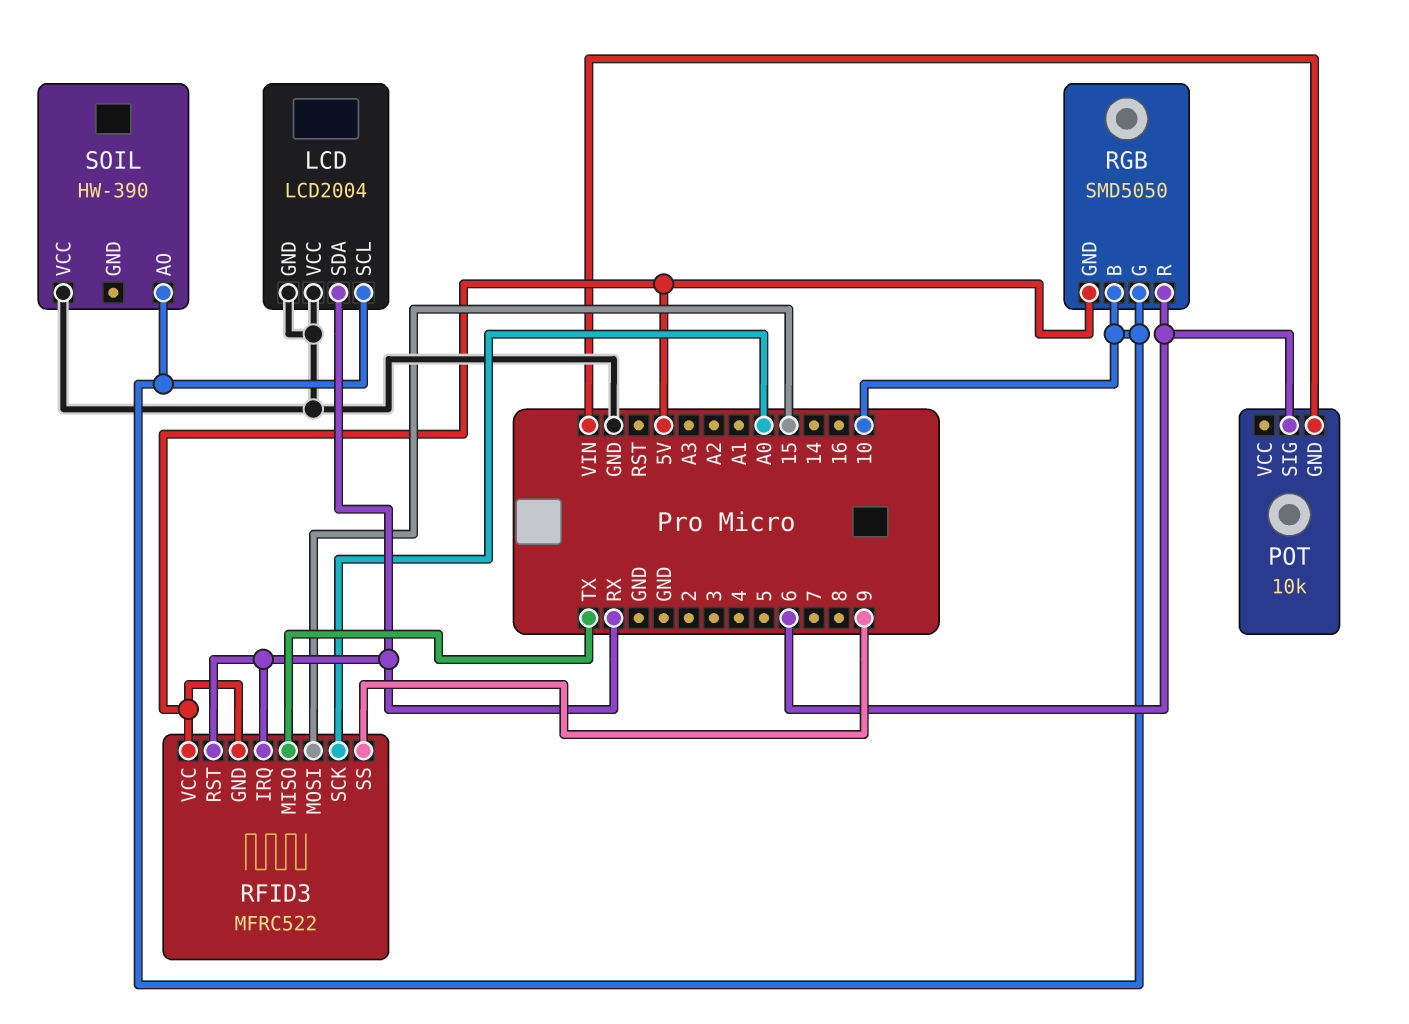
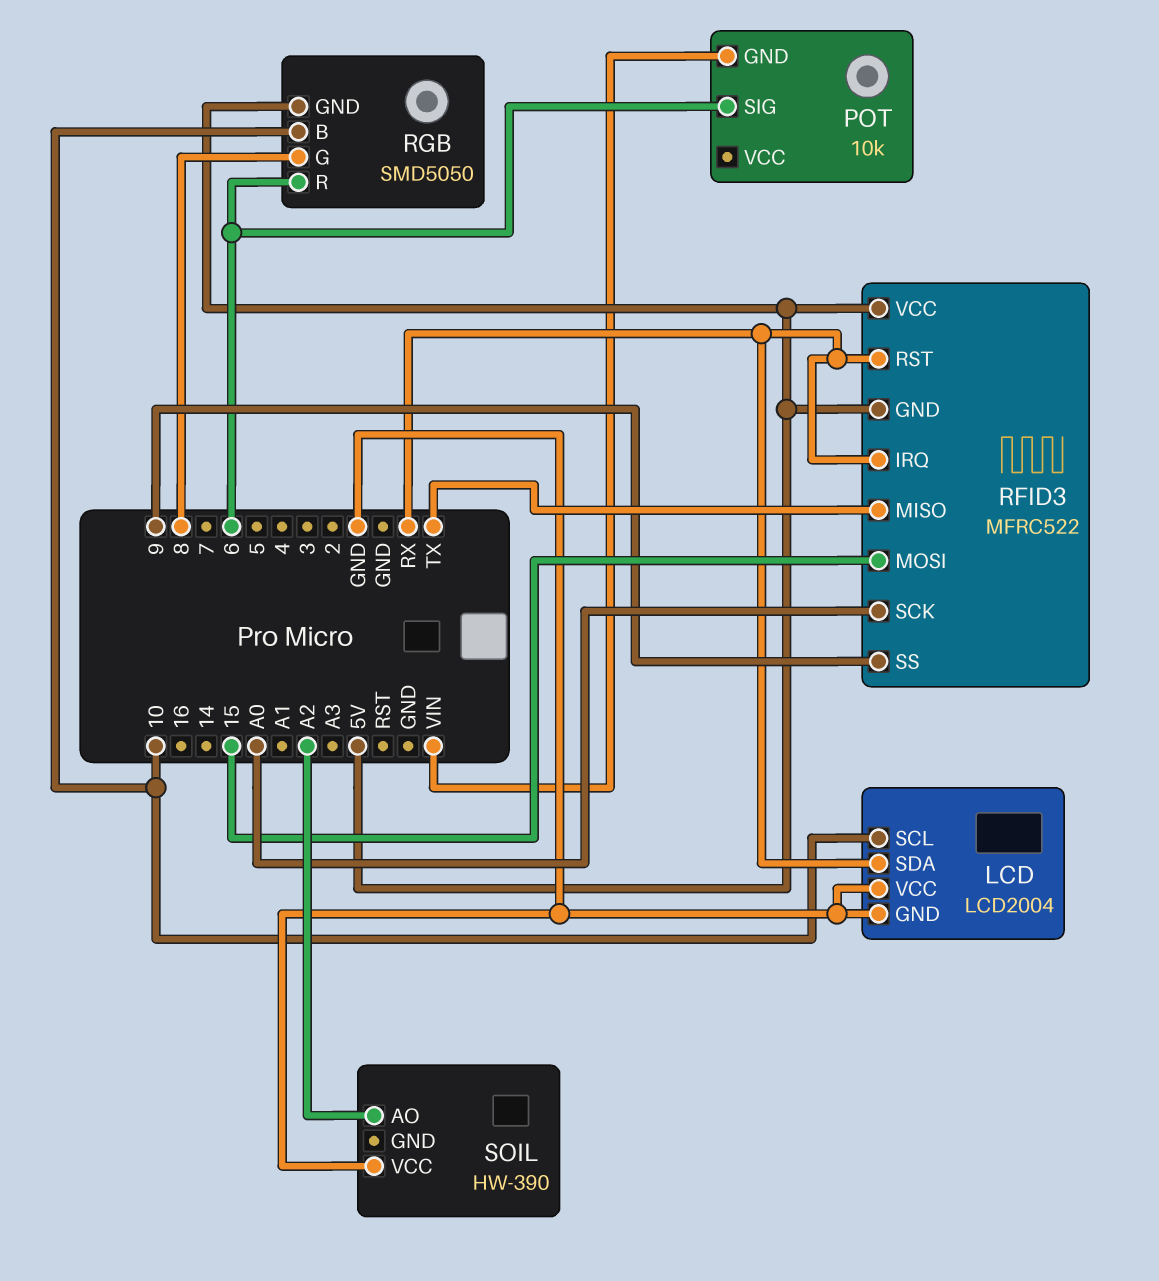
RGB pin G: 10 -> 8
SOIL pin AO: 10 -> A2

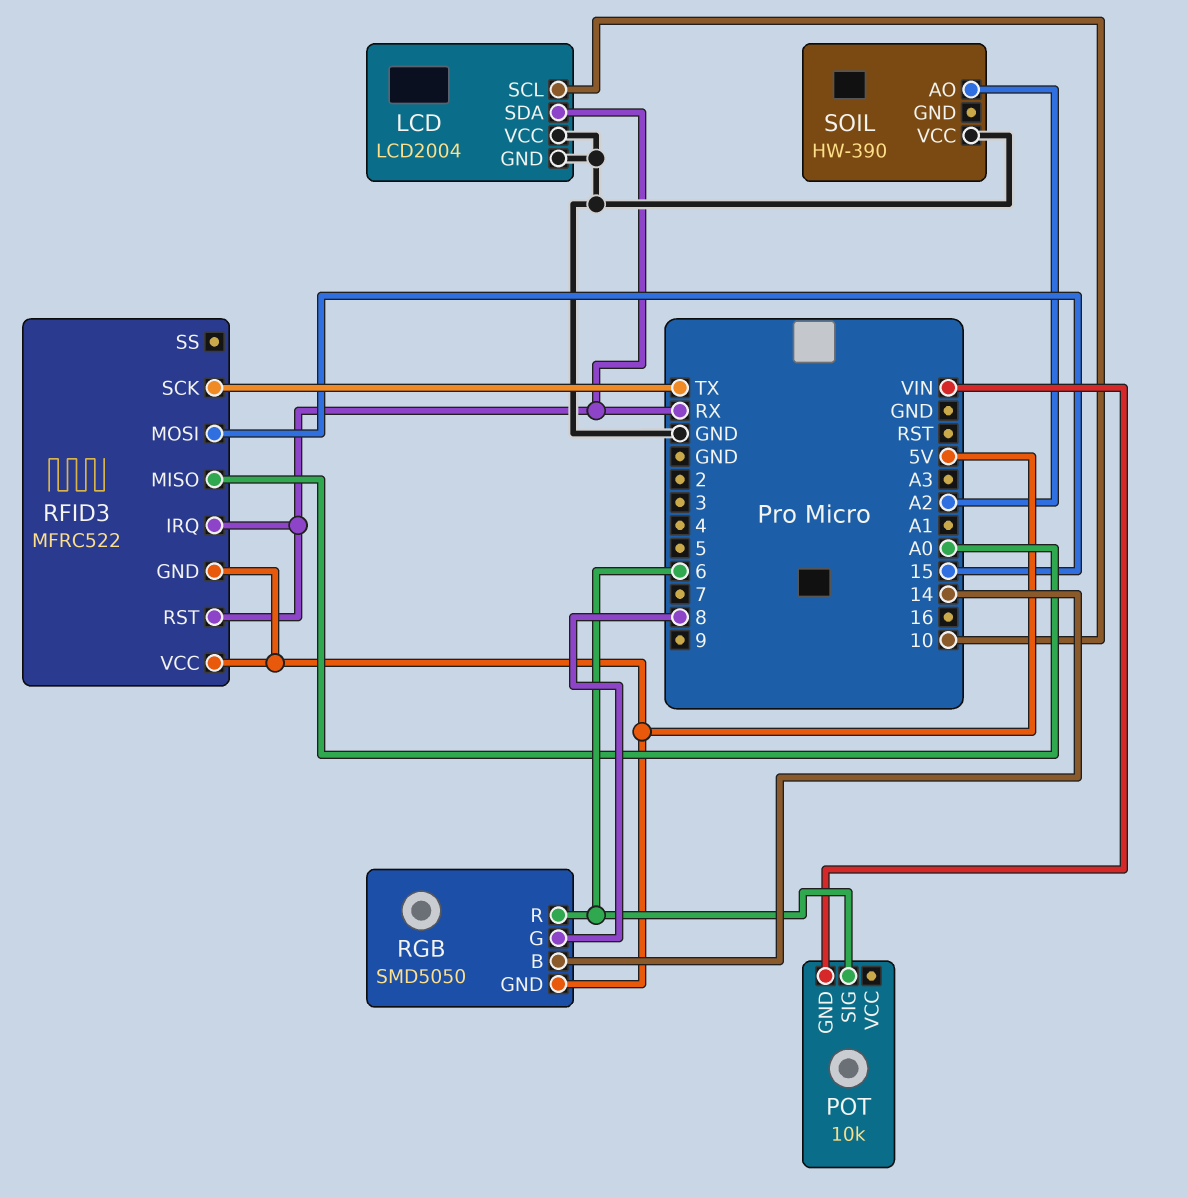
RFID3 pin MISO: TX -> A0
RFID3 pin SCK: A0 -> TX
RFID3 pin SS: 9 -> none
RGB pin B: 10 -> 14

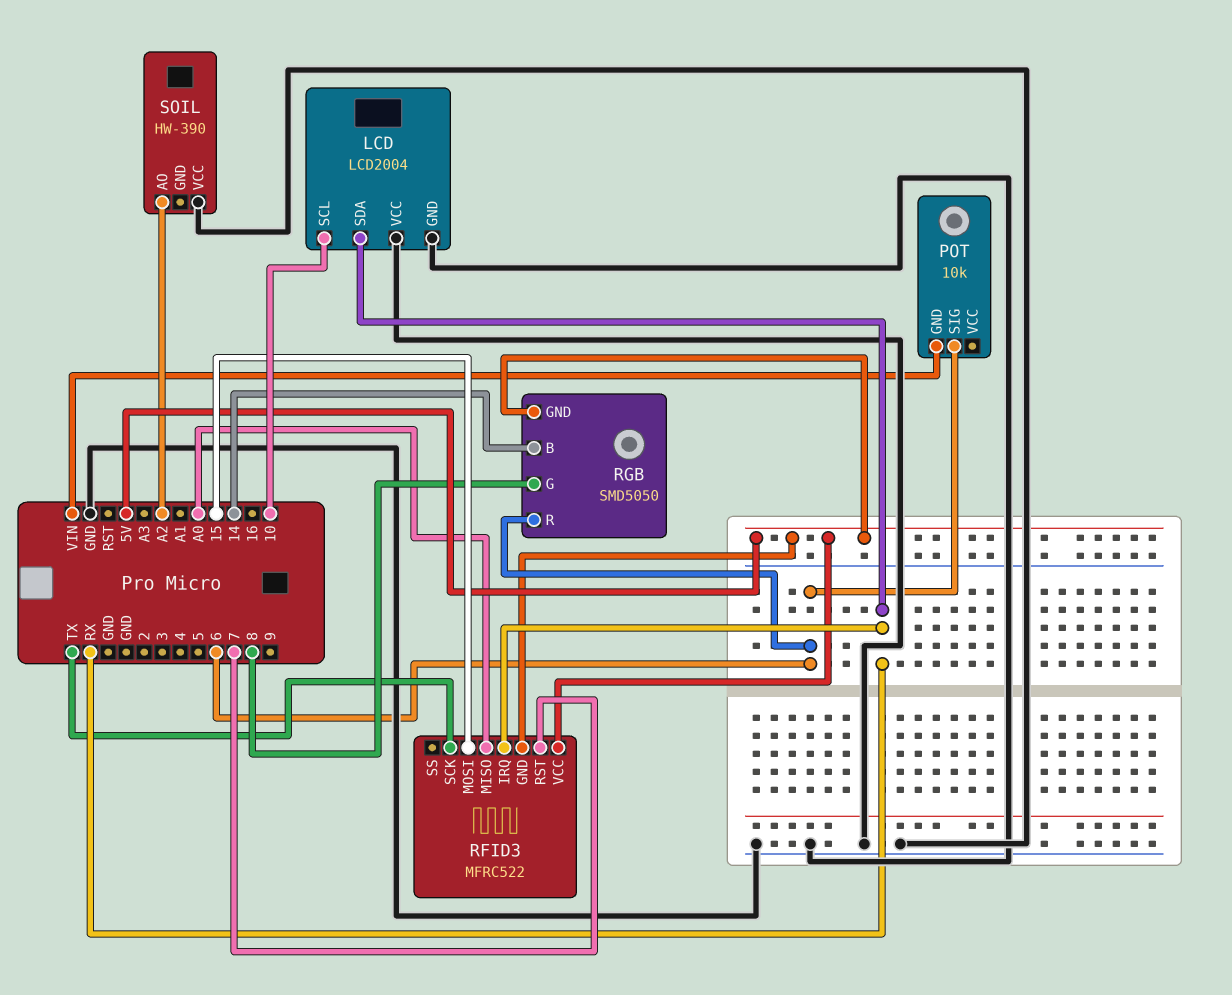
RFID3 pin RST: RX -> 7

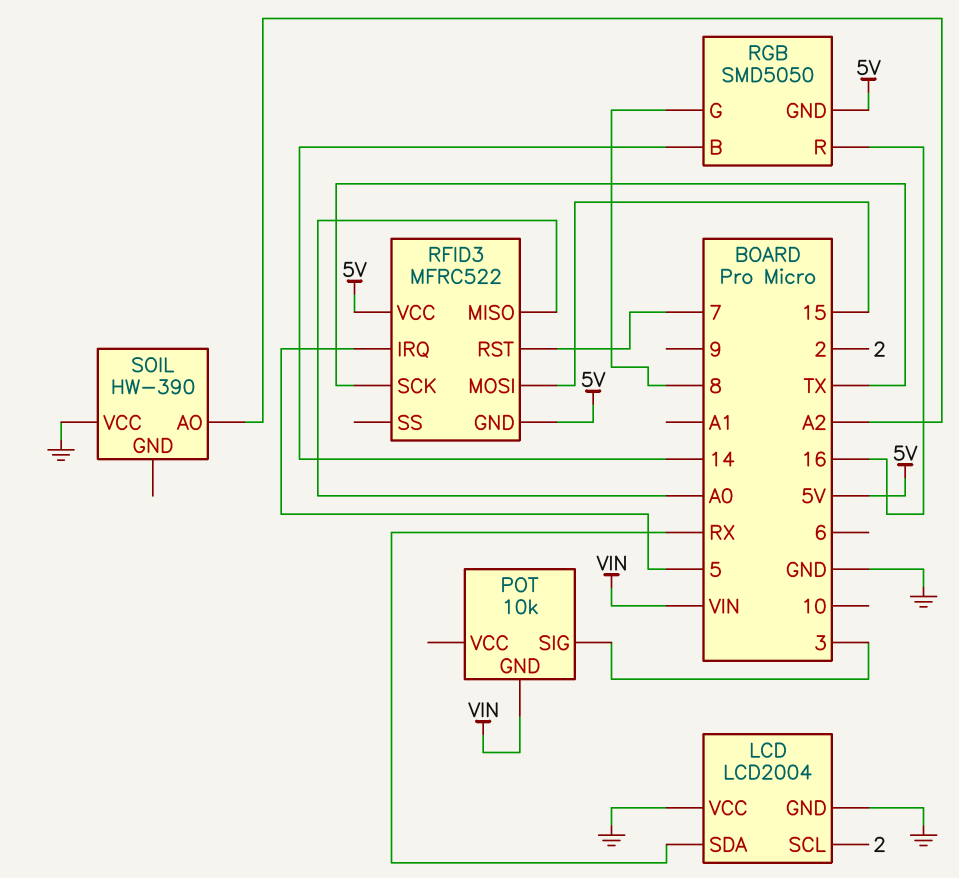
LCD pin SCL: 10 -> 2
POT pin SIG: 6 -> 3
RFID3 pin IRQ: RX -> 5
RGB pin R: 6 -> 16

